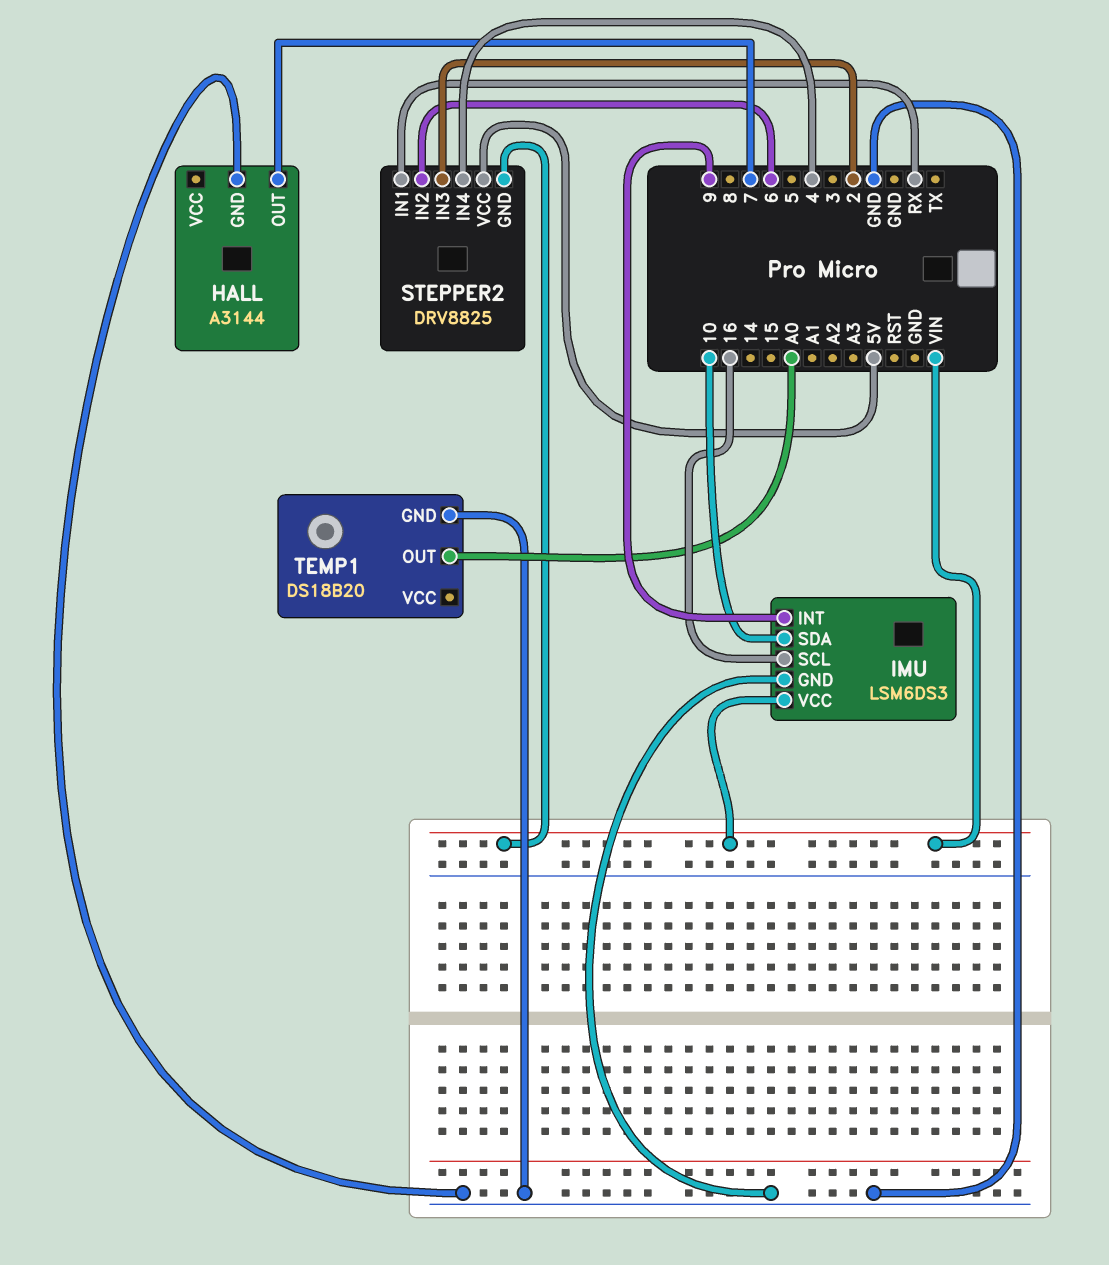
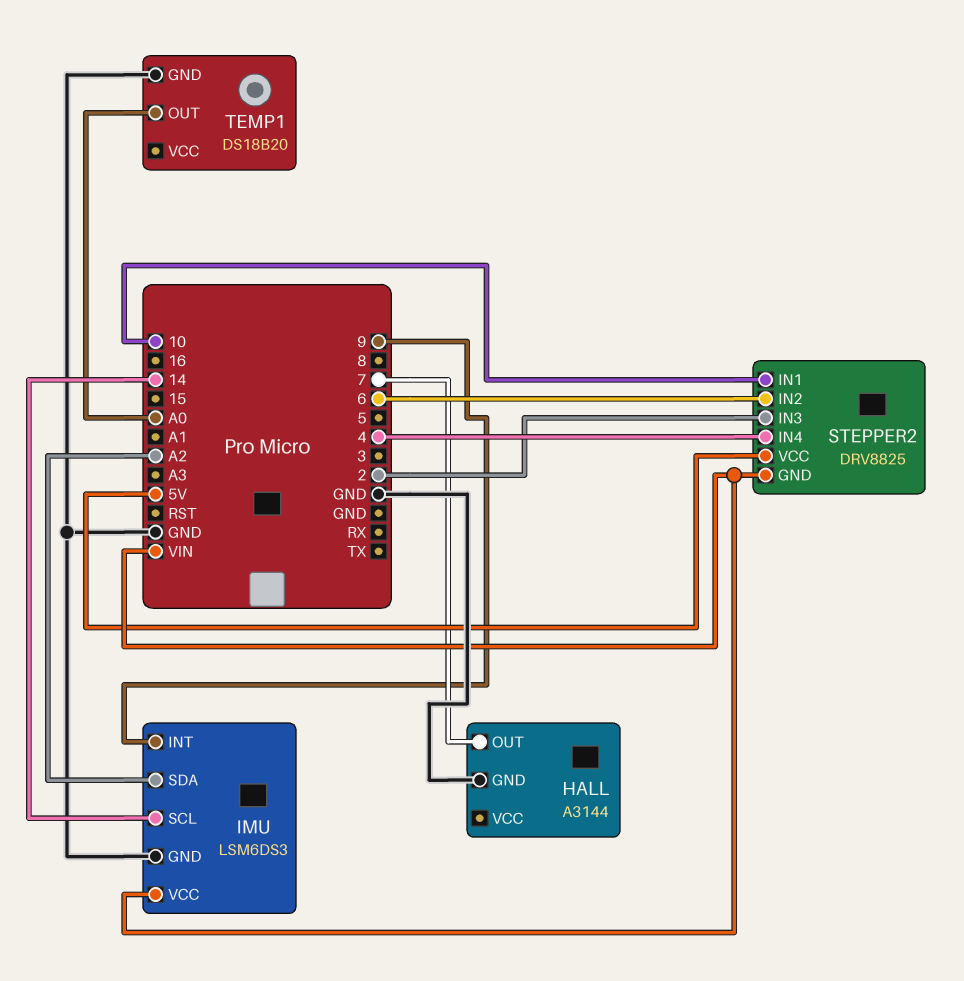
IMU pin SCL: 16 -> 14
IMU pin SDA: 10 -> A2
STEPPER2 pin IN1: RX -> 10

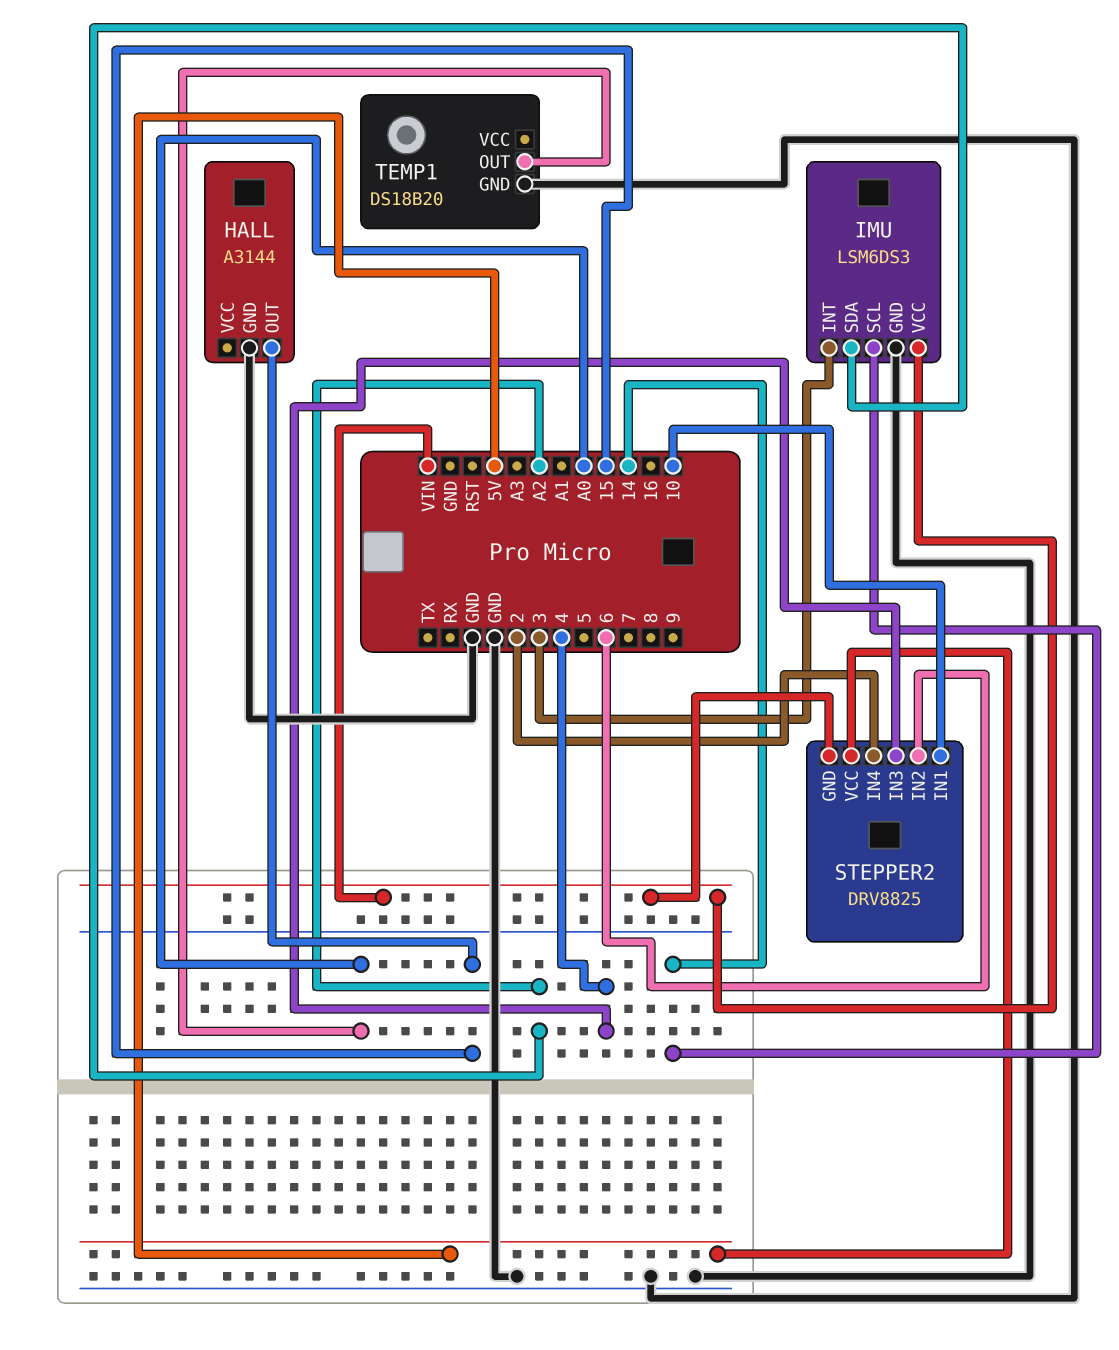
HALL pin OUT: 7 -> 15
IMU pin INT: 9 -> 3
STEPPER2 pin IN3: 2 -> 4
STEPPER2 pin IN4: 4 -> 2

